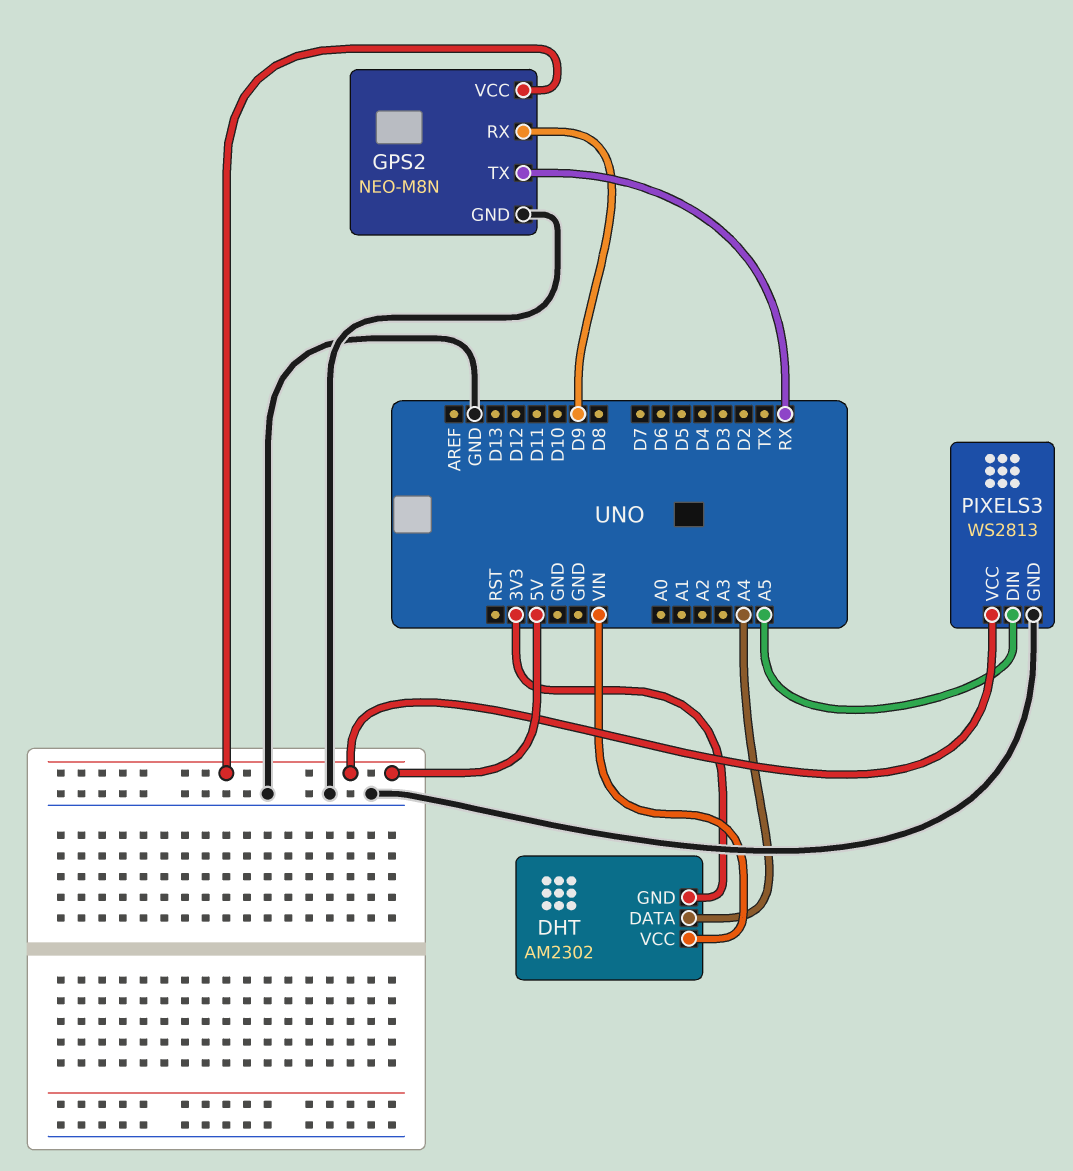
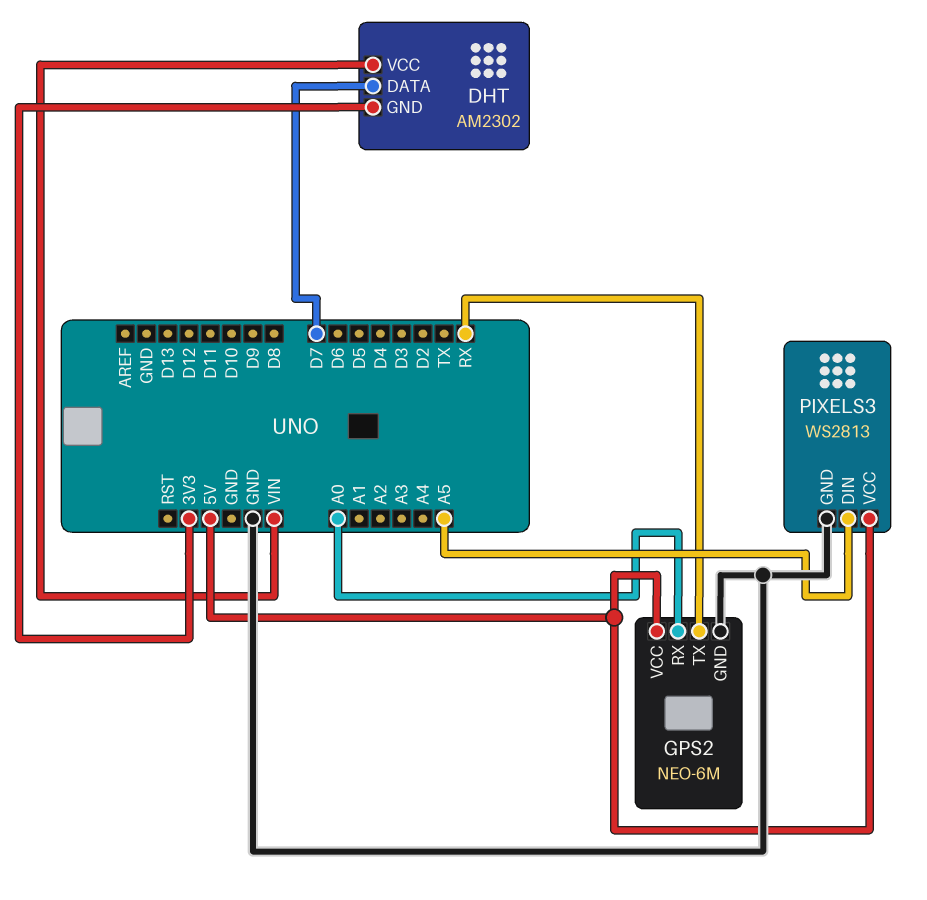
DHT pin DATA: A4 -> D7
GPS2: NEO-M8N -> NEO-6M
GPS2 pin RX: D9 -> A0

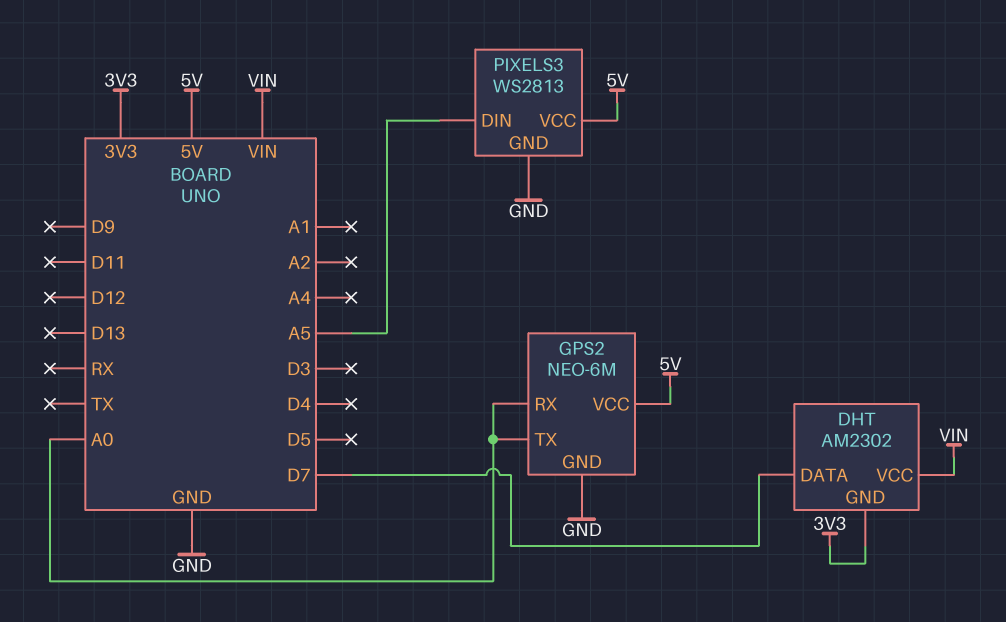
GPS2 pin TX: RX -> A0

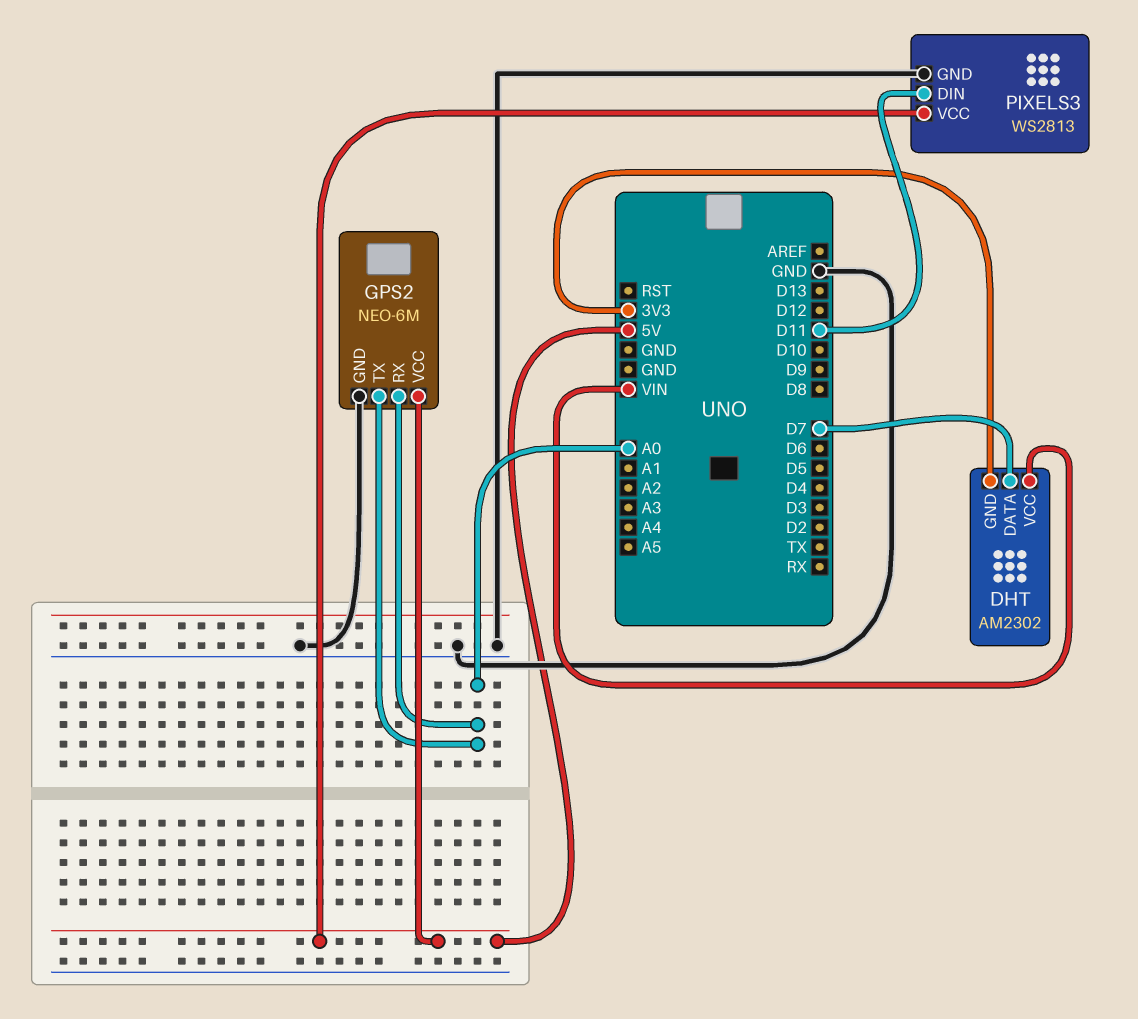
PIXELS3 pin DIN: A5 -> D11

